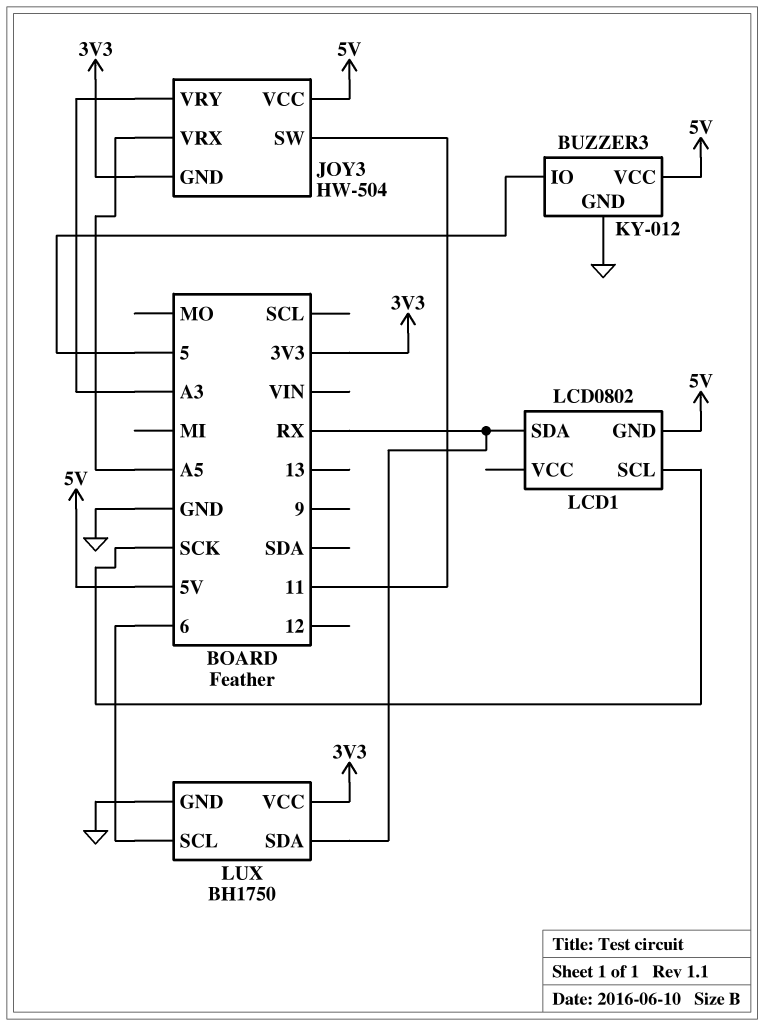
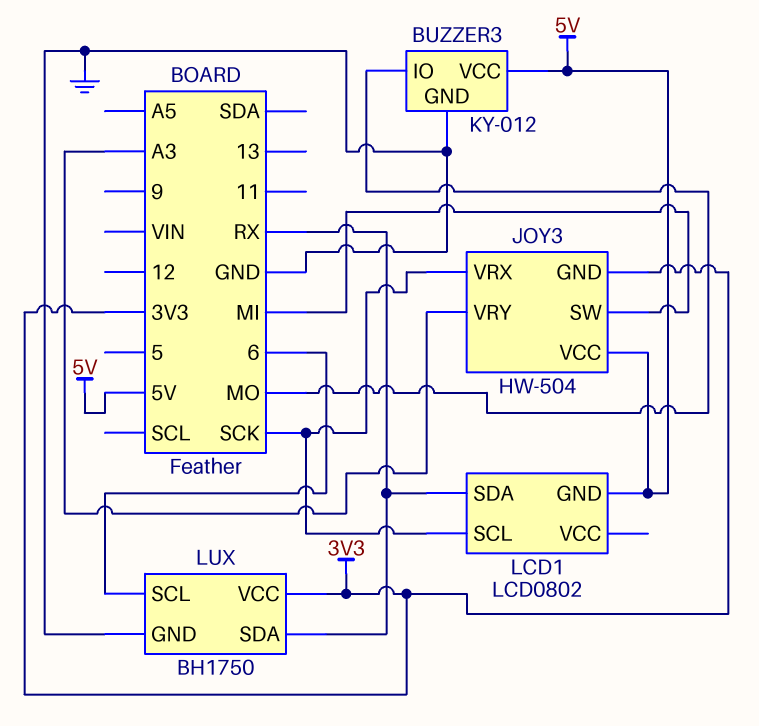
BUZZER3 pin IO: 5 -> MO
JOY3 pin SW: 11 -> MI
JOY3 pin VRX: A5 -> SCK

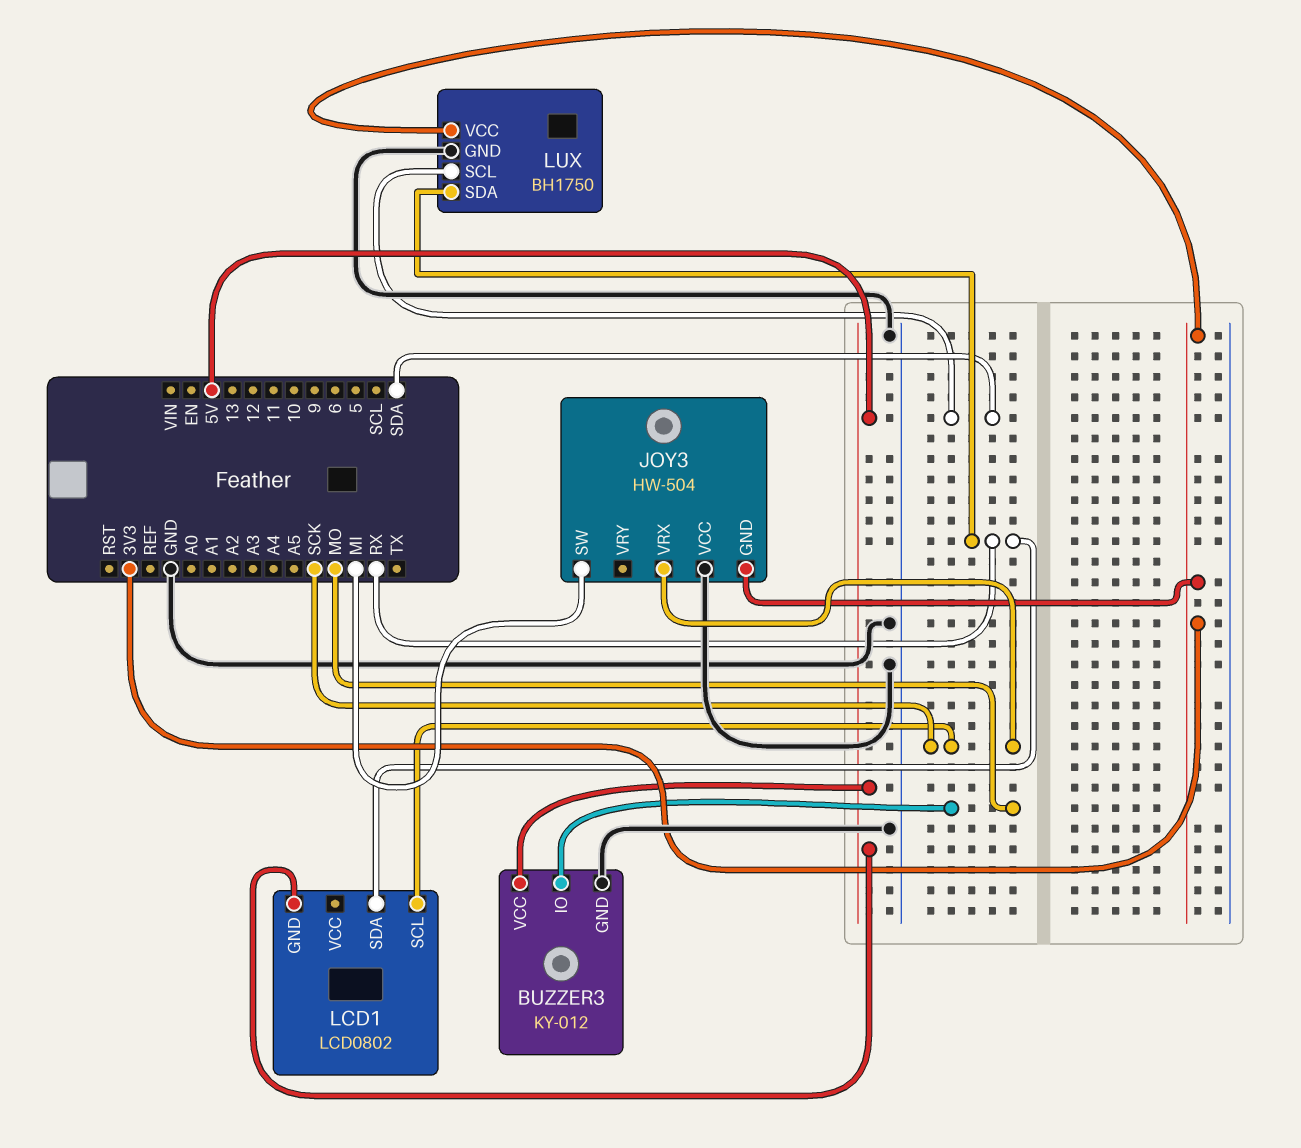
JOY3 pin VCC: 5V -> GND
JOY3 pin VRY: A3 -> none
LUX pin SCL: 6 -> SDA

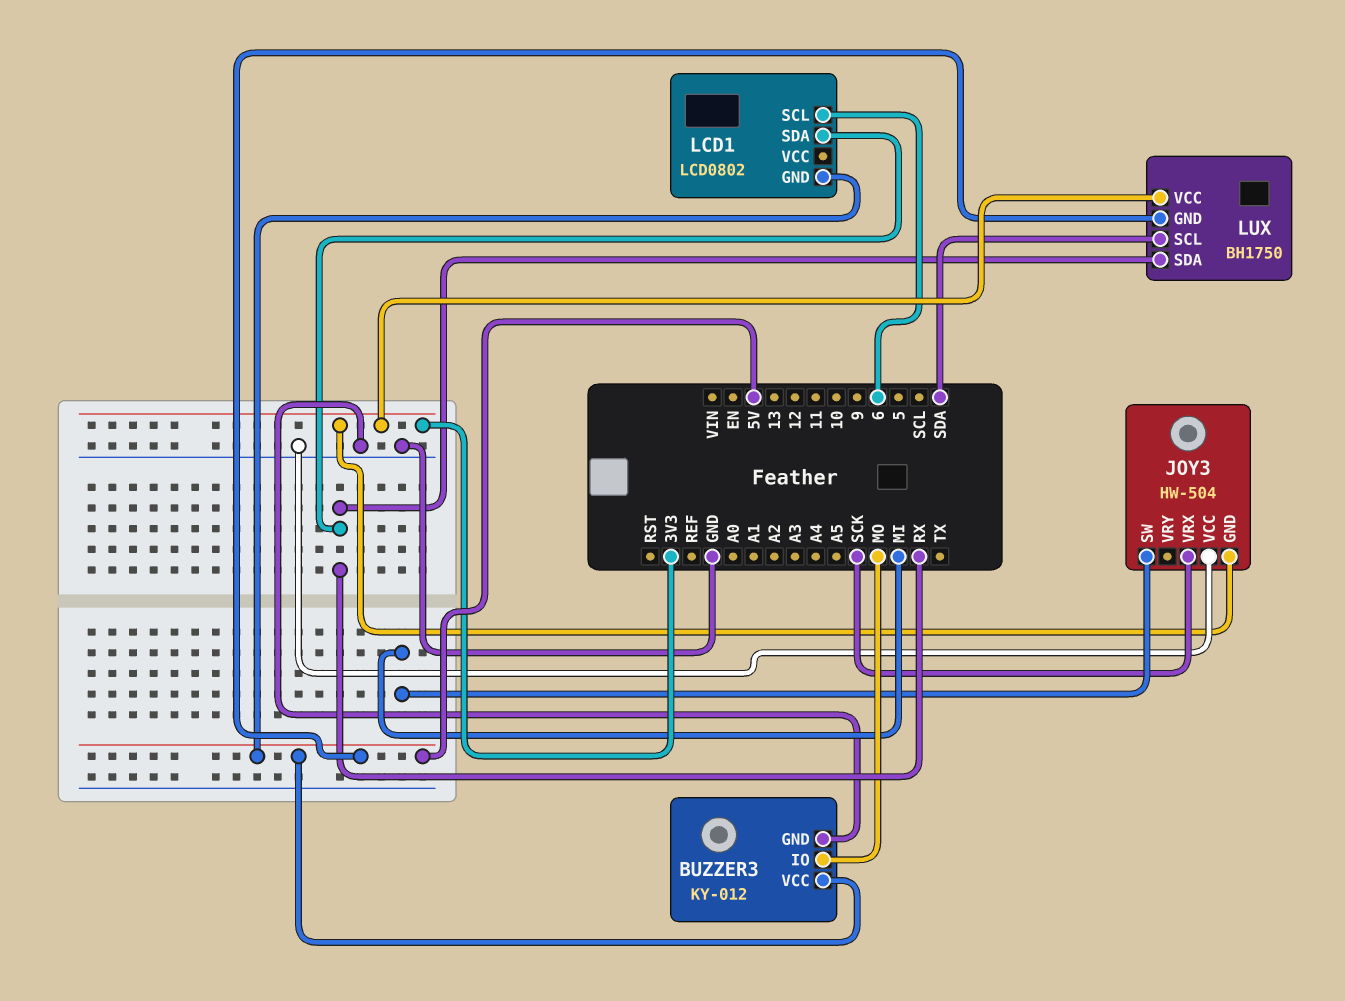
LCD1 pin SCL: SCK -> 6
LUX pin GND: GND -> 5V

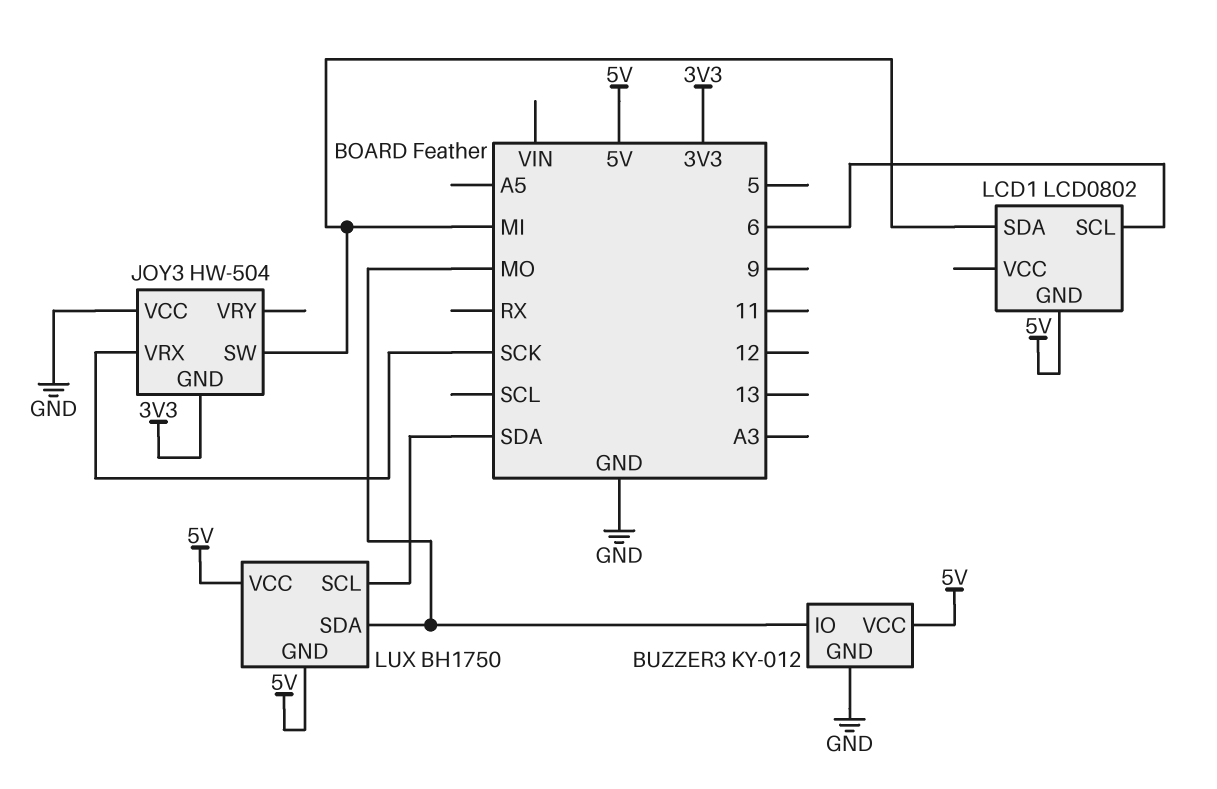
LCD1 pin SDA: RX -> MI
LUX pin SDA: RX -> MO
LUX pin VCC: 3V3 -> 5V

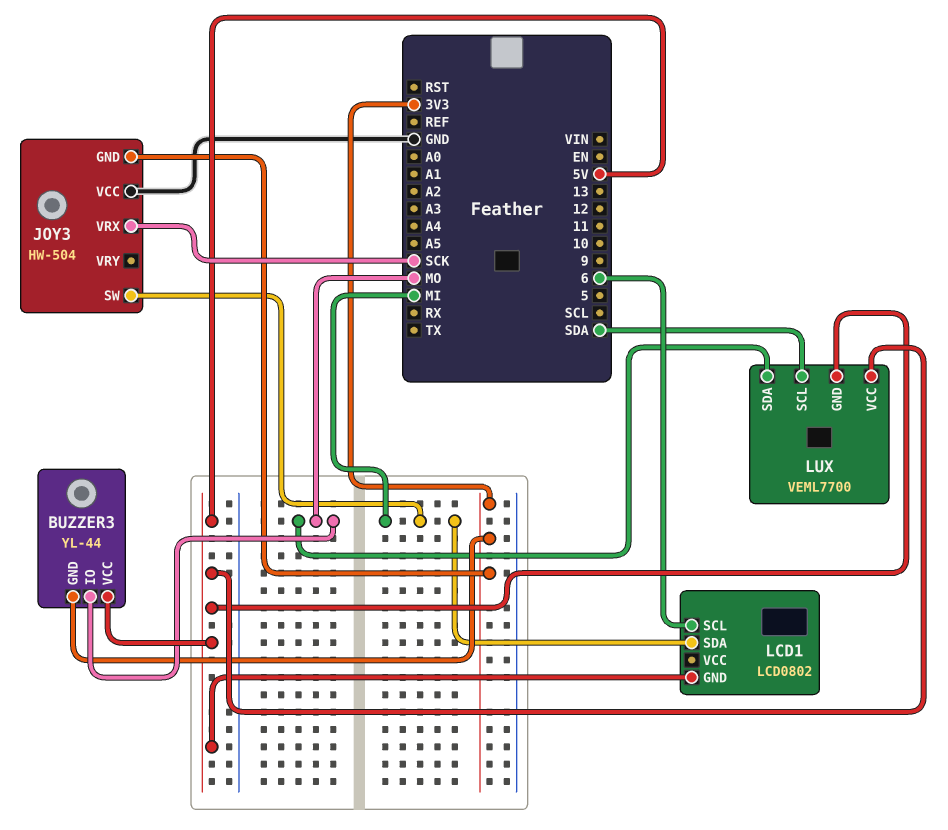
BUZZER3: KY-012 -> YL-44
BUZZER3 pin GND: GND -> 3V3
LUX: BH1750 -> VEML7700

